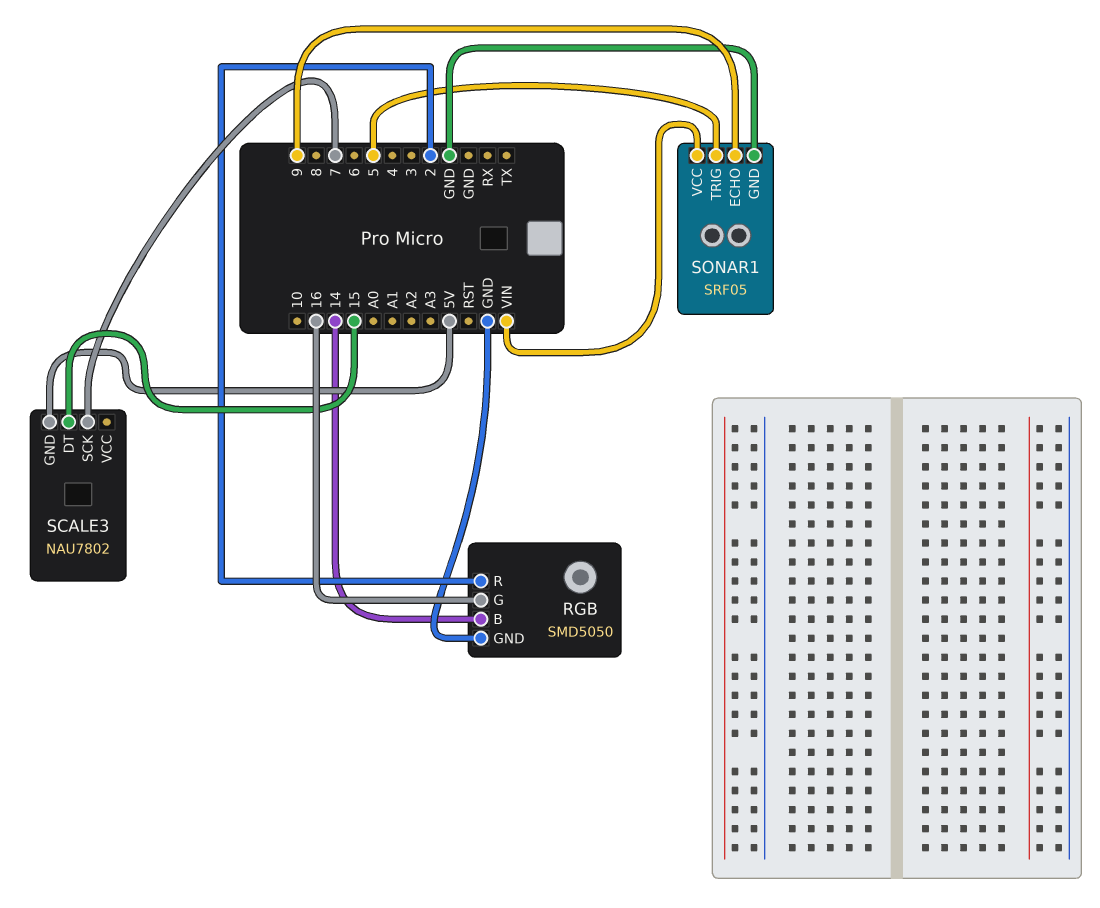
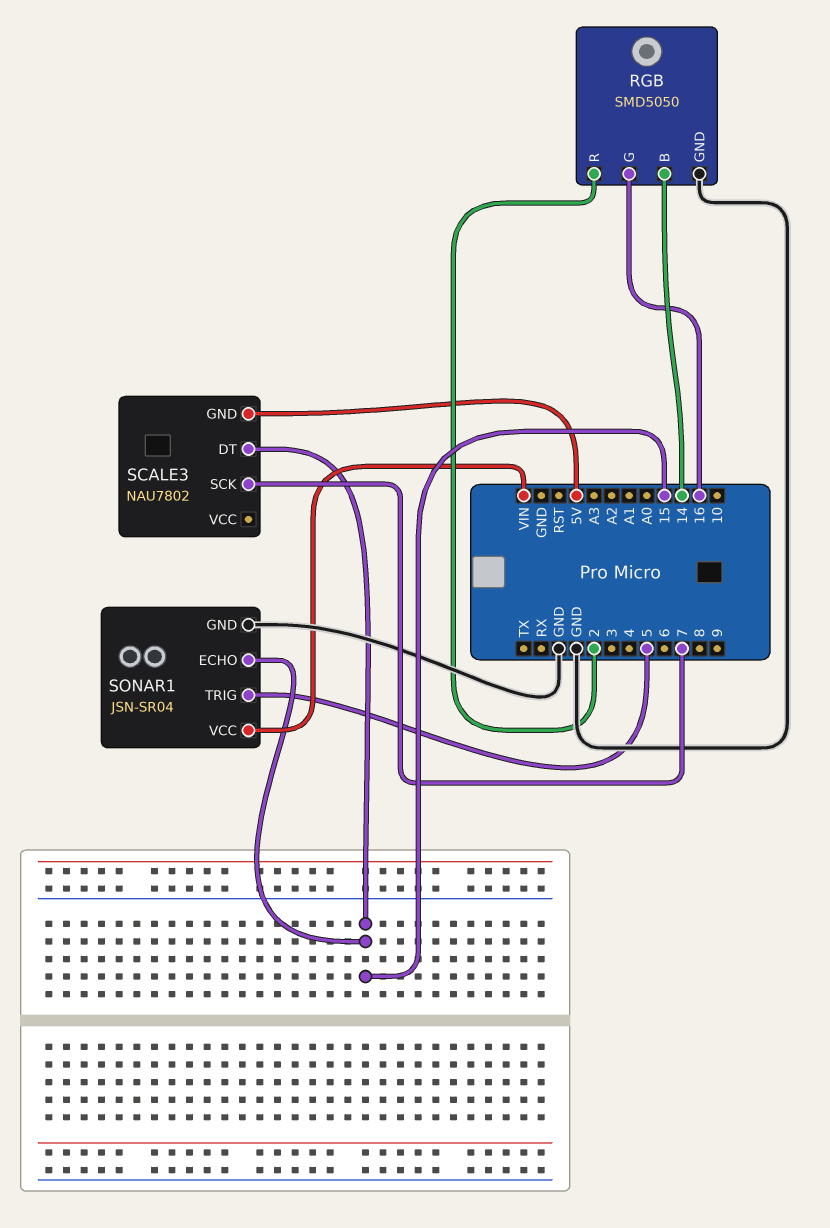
SONAR1: SRF05 -> JSN-SR04
SONAR1 pin ECHO: 9 -> 15

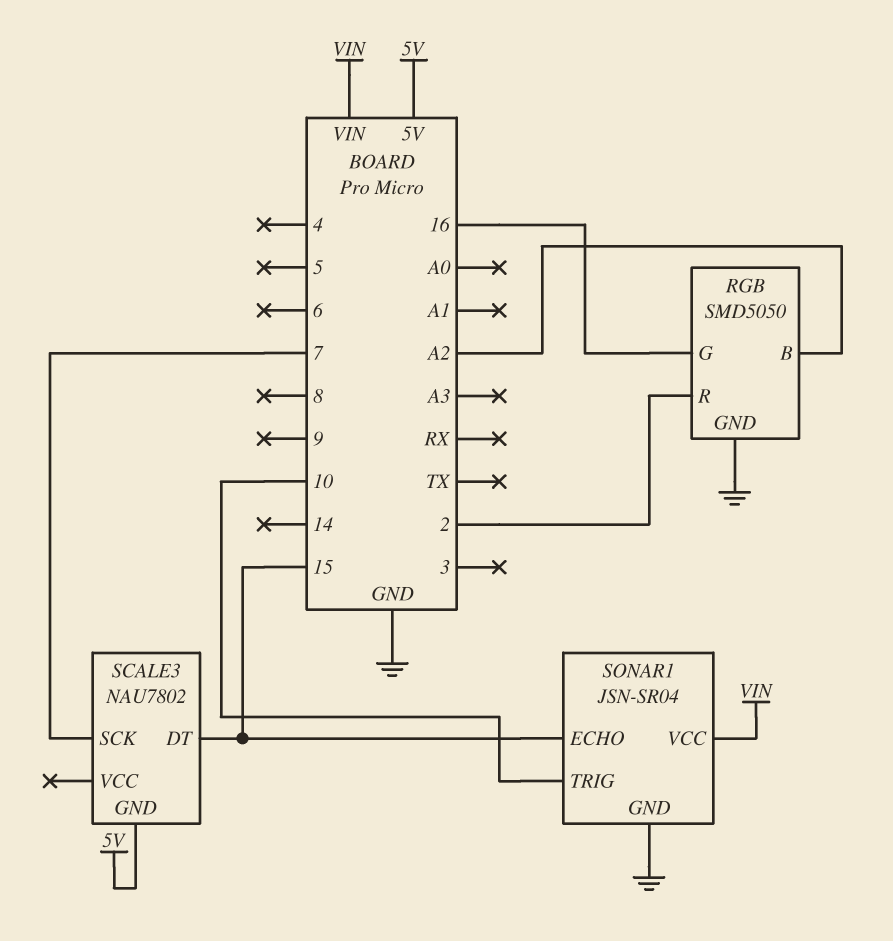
RGB pin B: 14 -> A2
SONAR1 pin TRIG: 5 -> 10

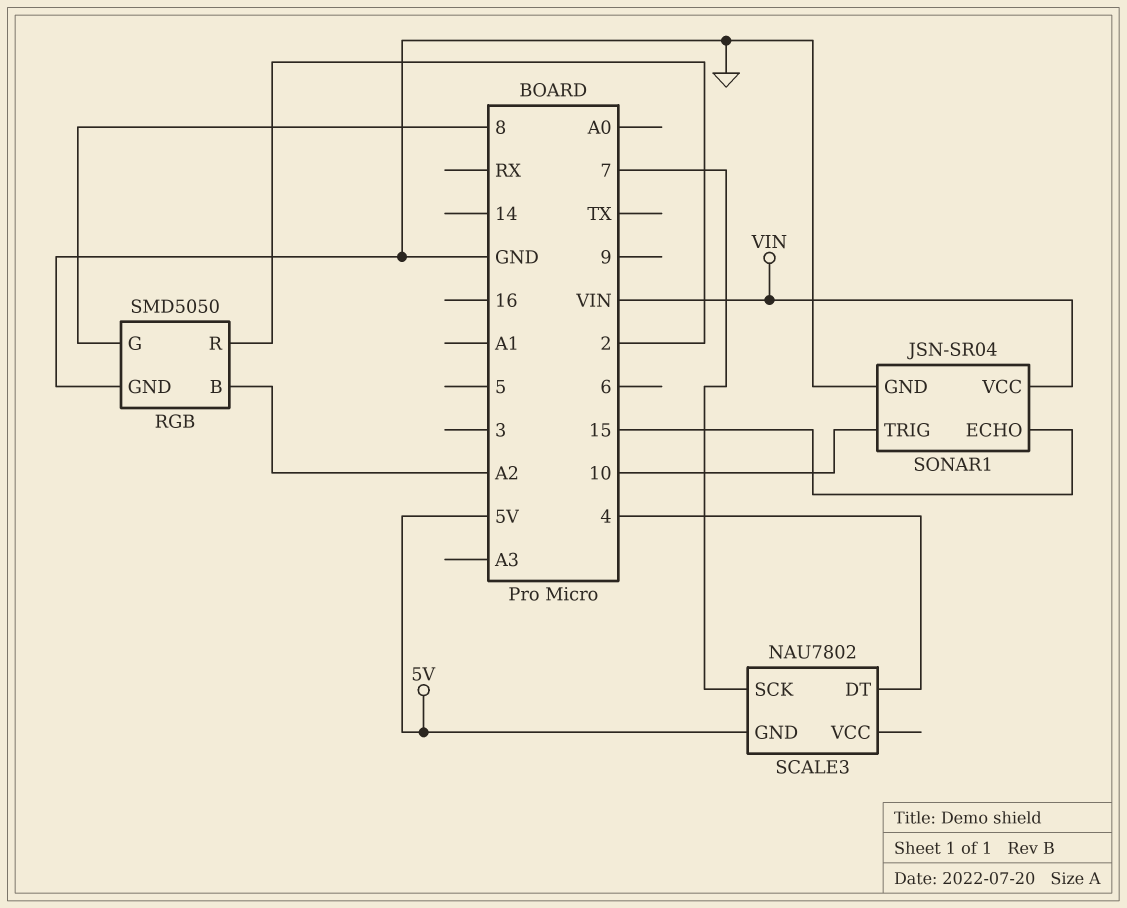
RGB pin G: 16 -> 8
SCALE3 pin DT: 15 -> 4

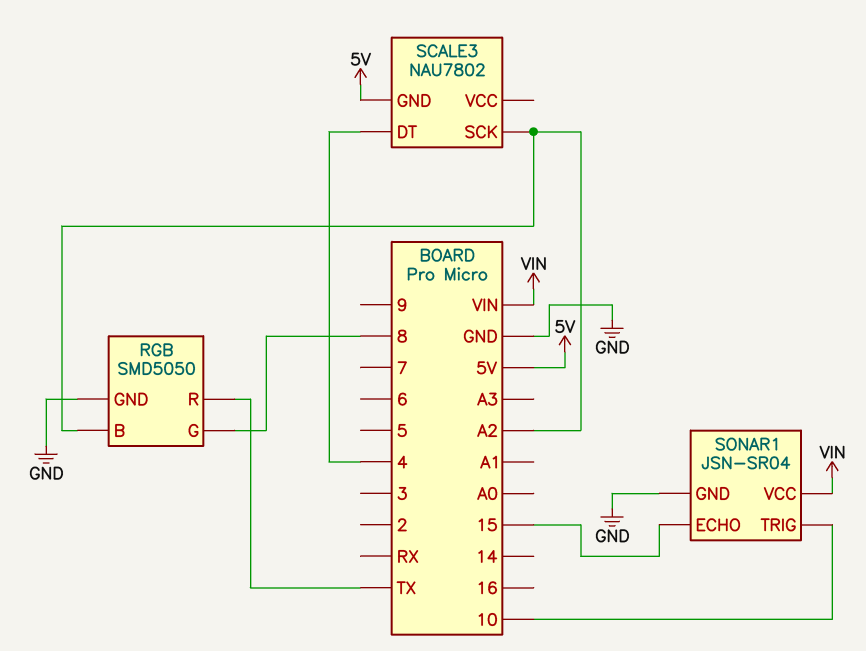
RGB pin R: 2 -> TX
SCALE3 pin SCK: 7 -> A2

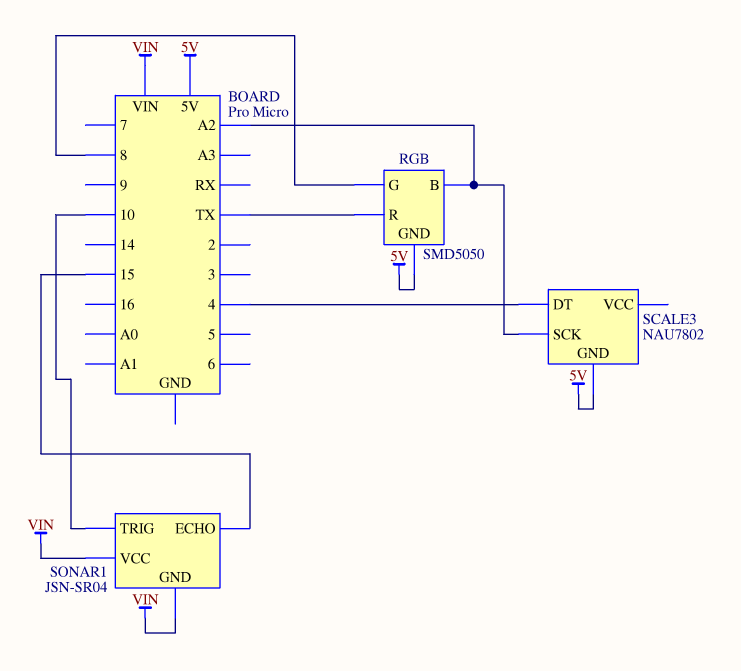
RGB pin GND: GND -> 5V
SONAR1 pin GND: GND -> VIN

